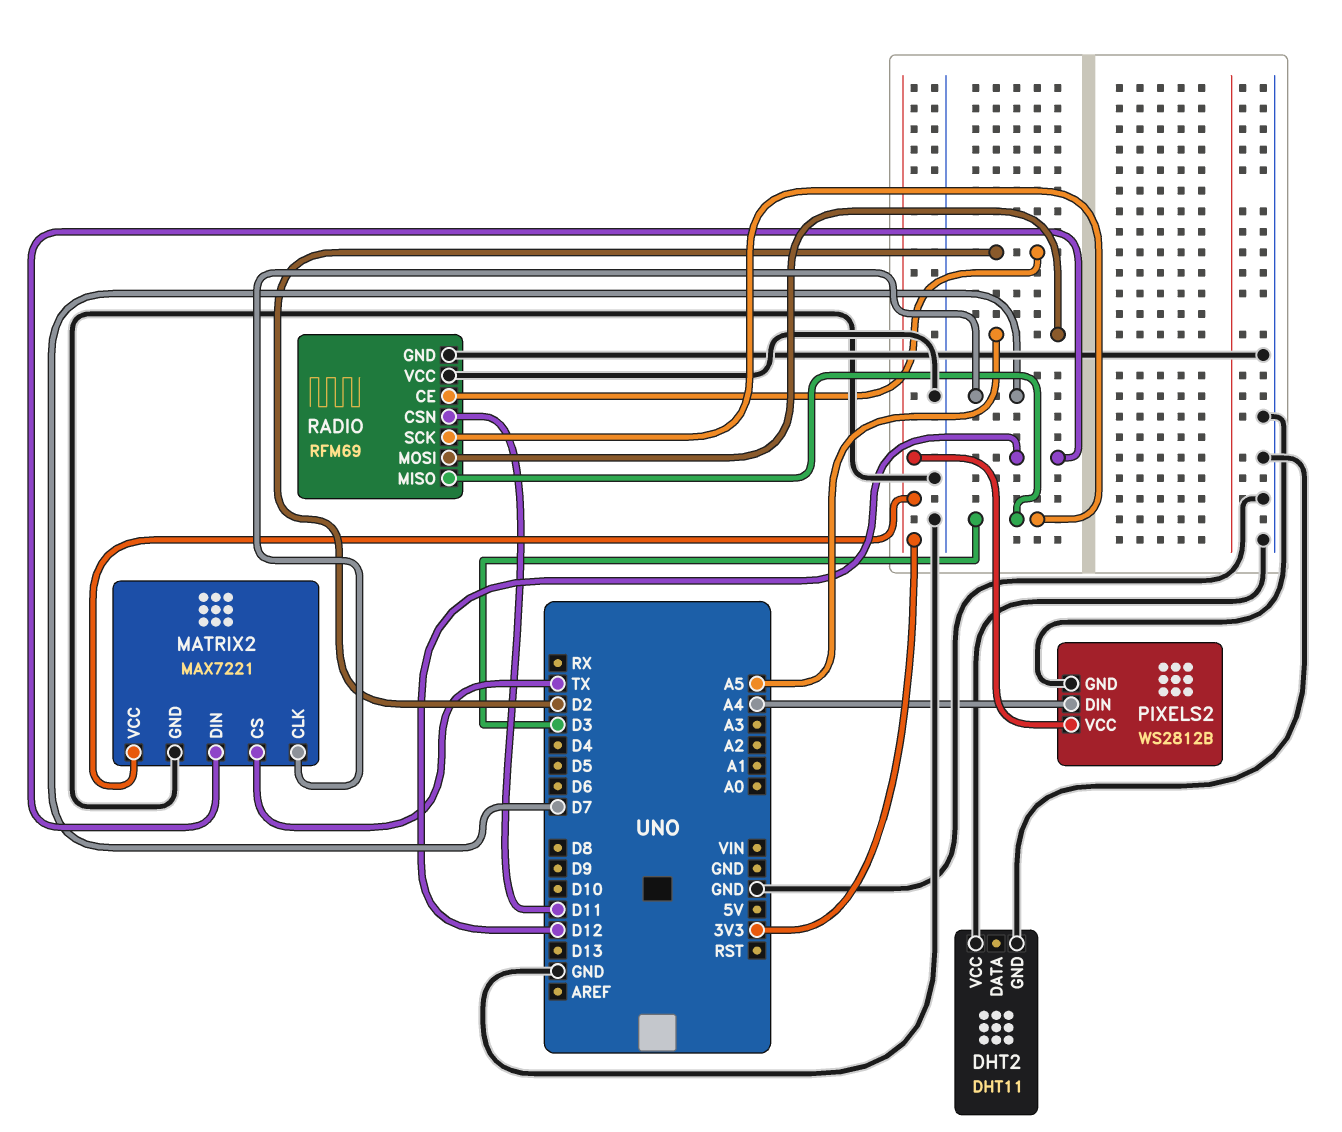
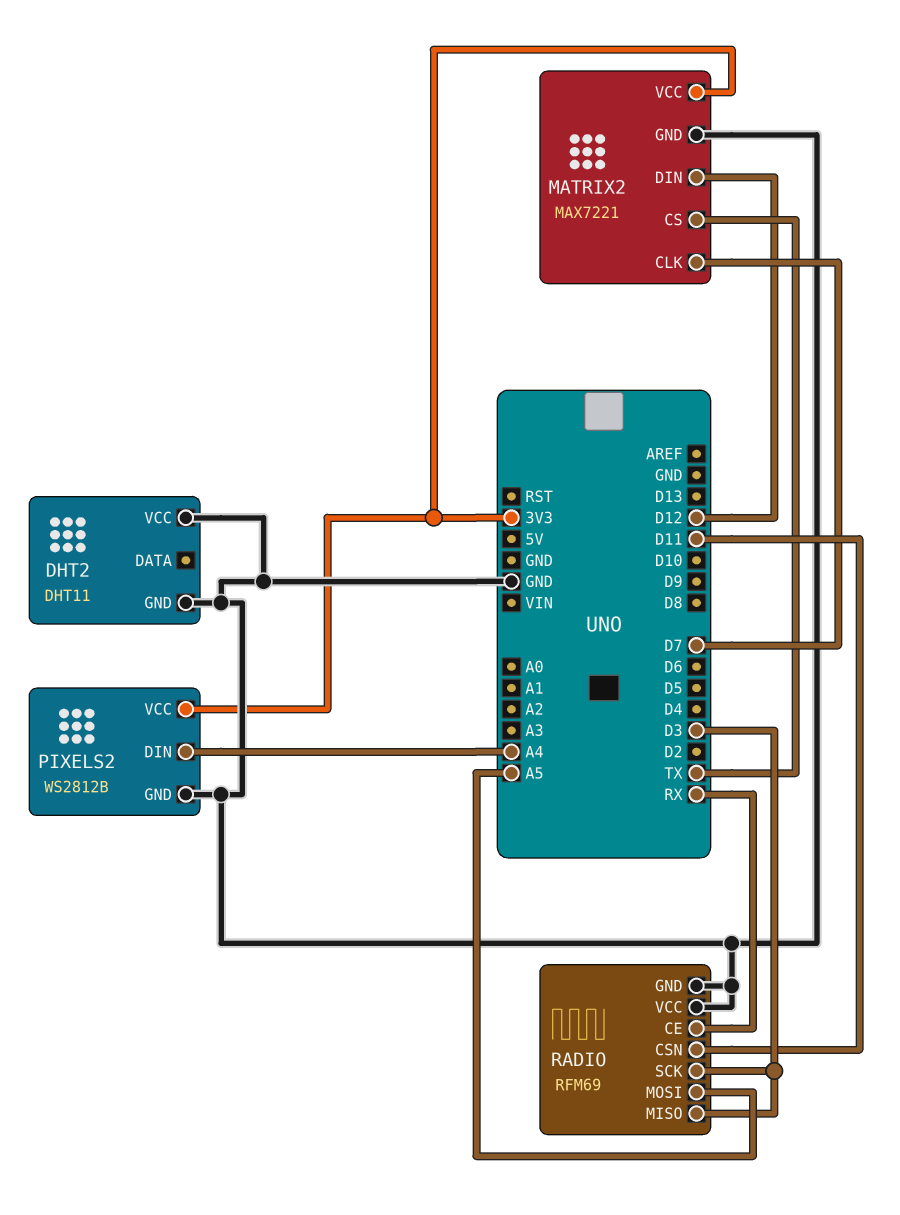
RADIO pin CE: D2 -> RX

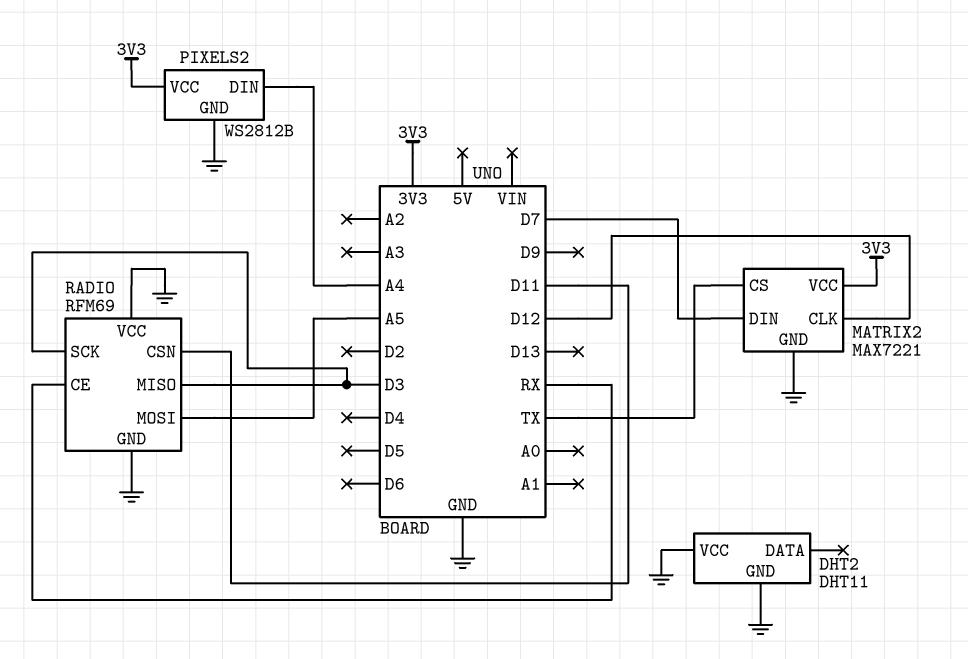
MATRIX2 pin CLK: D7 -> D12
MATRIX2 pin DIN: D12 -> D7

